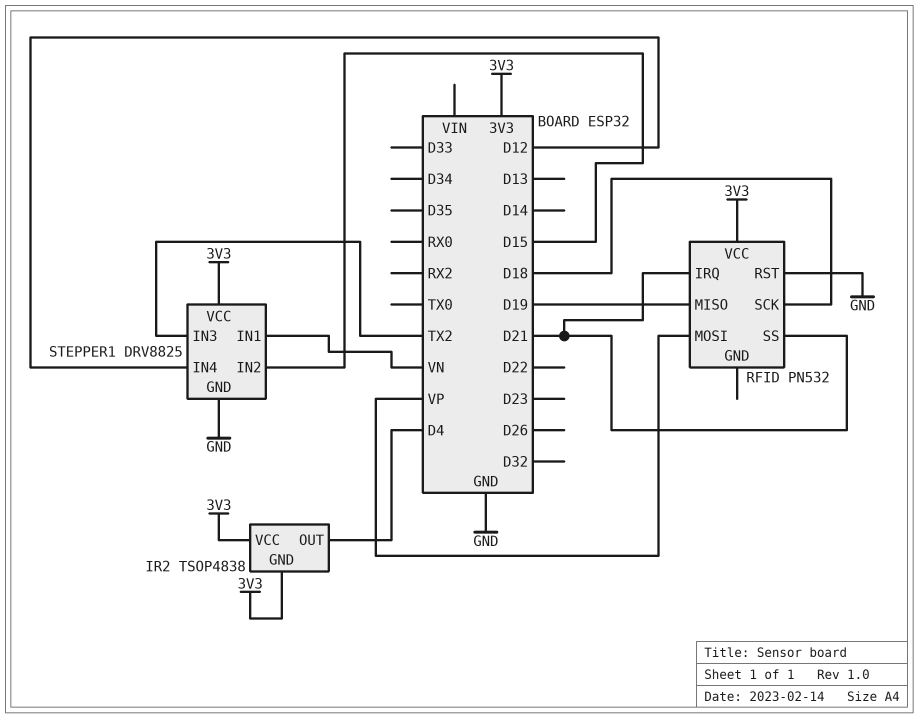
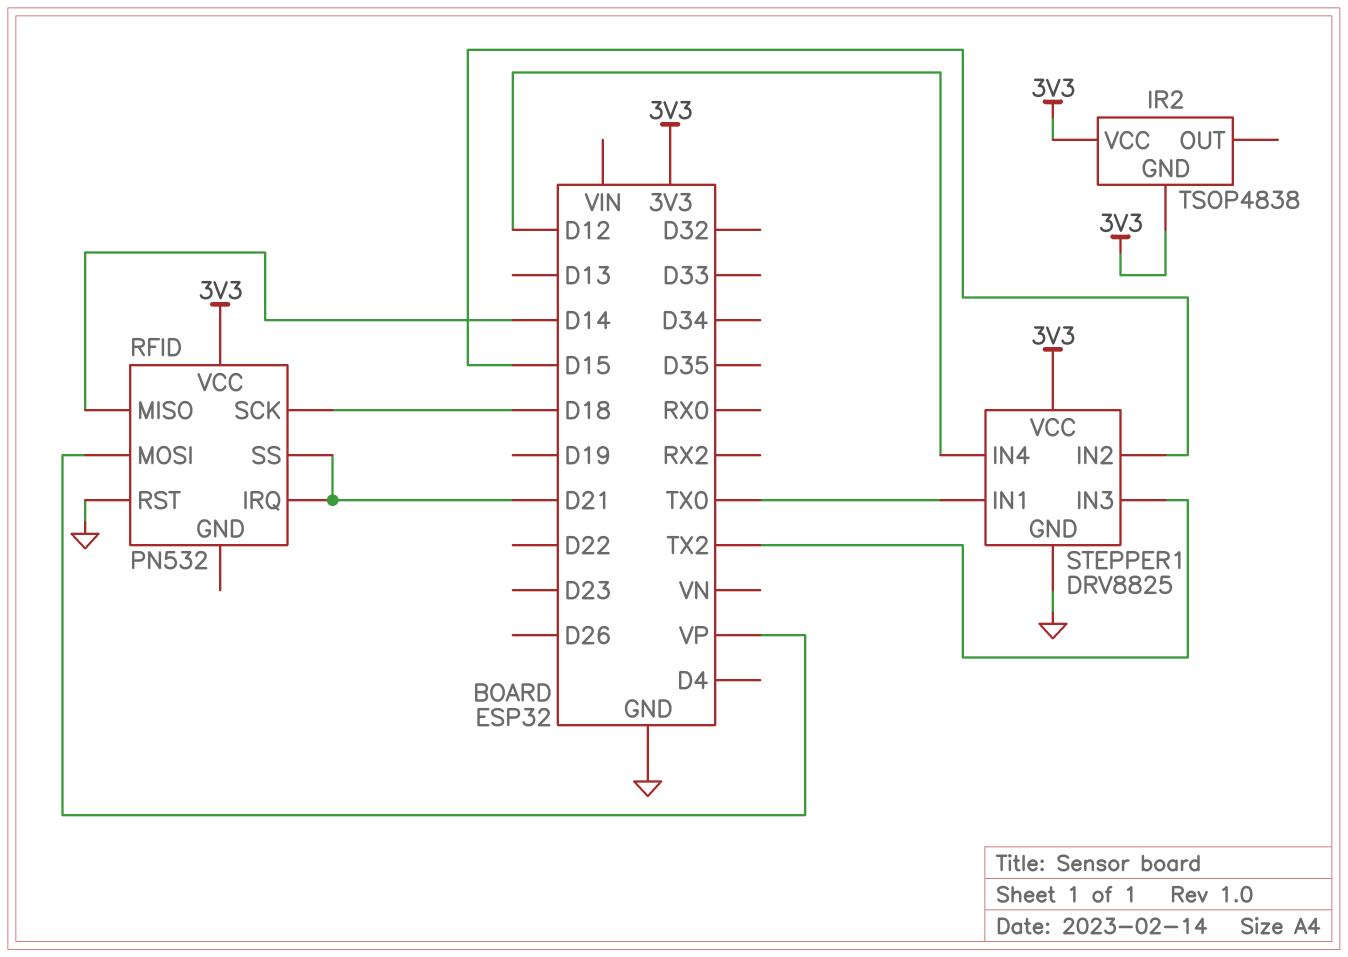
IR2 pin OUT: D4 -> none
RFID pin MISO: D19 -> D14
STEPPER1 pin IN1: VN -> TX0

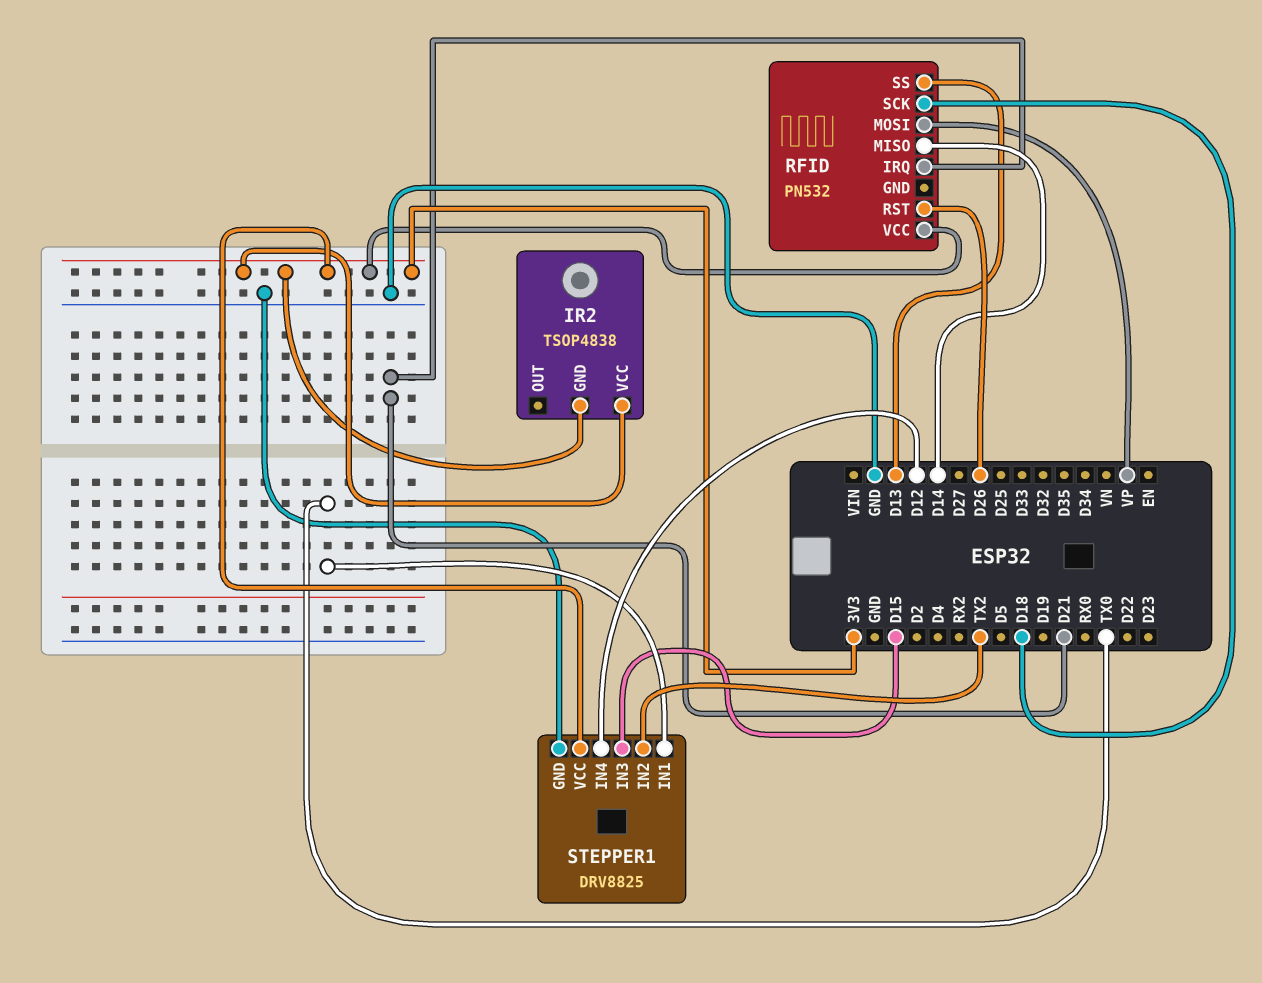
RFID pin RST: GND -> D26
RFID pin SS: D21 -> D13
STEPPER1 pin IN2: D15 -> TX2
STEPPER1 pin IN3: TX2 -> D15

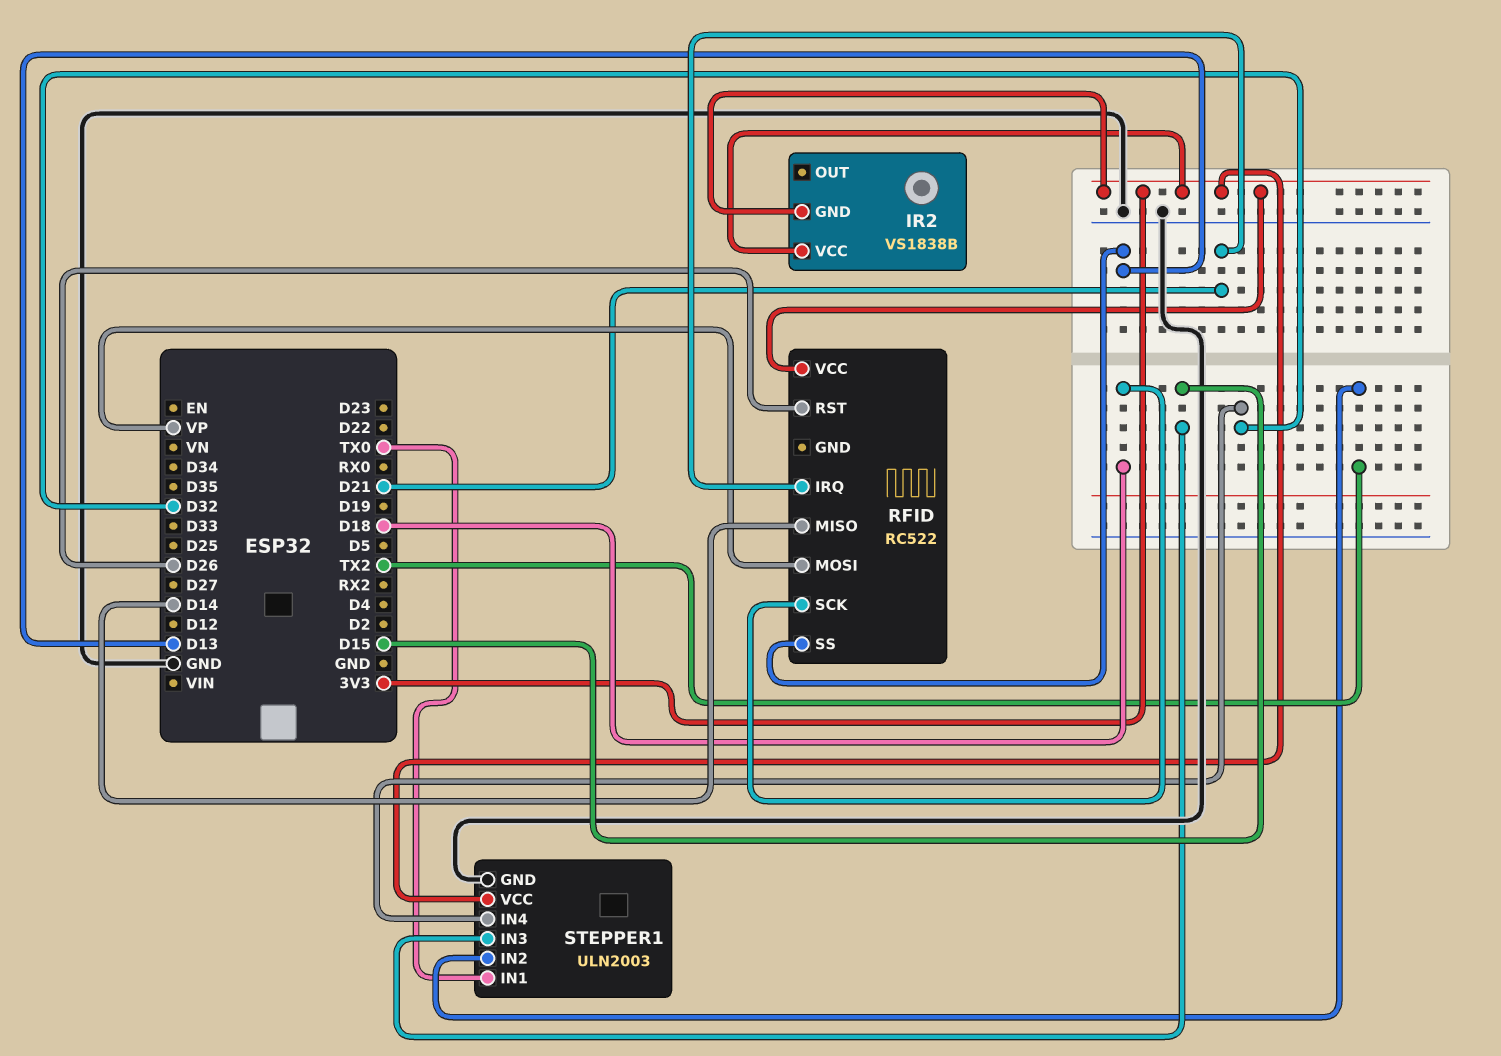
IR2: TSOP4838 -> VS1838B
RFID: PN532 -> RC522
STEPPER1: DRV8825 -> ULN2003
STEPPER1 pin IN4: D12 -> D32

